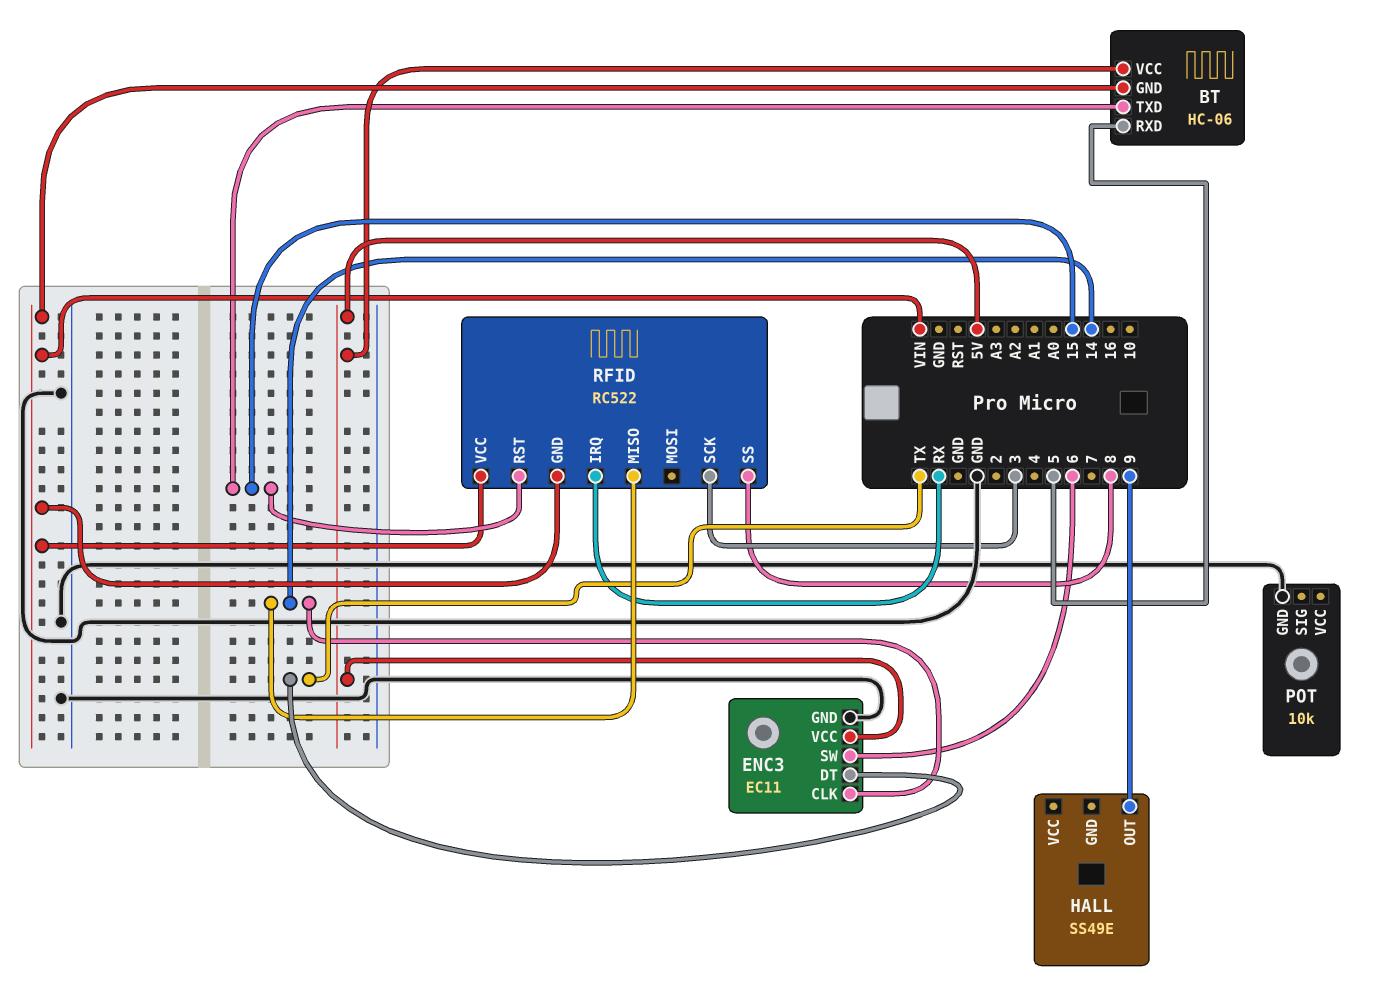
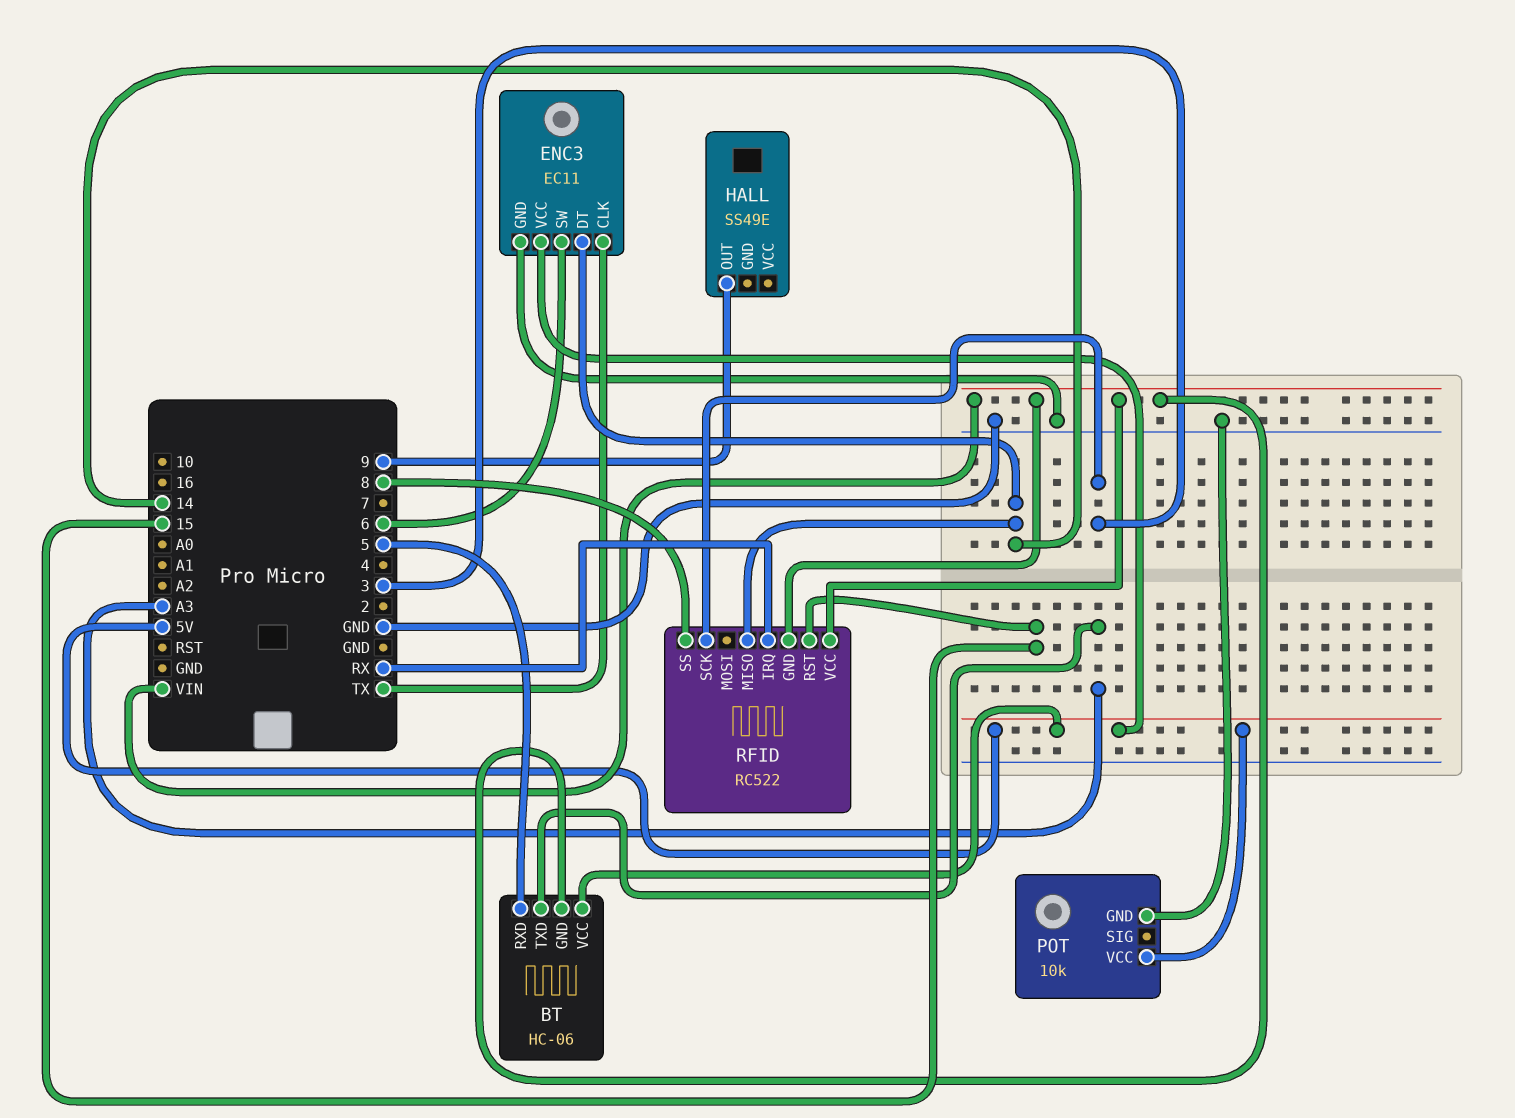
BT pin TXD: 15 -> A3
ENC3 pin CLK: 14 -> TX
ENC3 pin DT: TX -> 14
POT pin VCC: none -> 5V

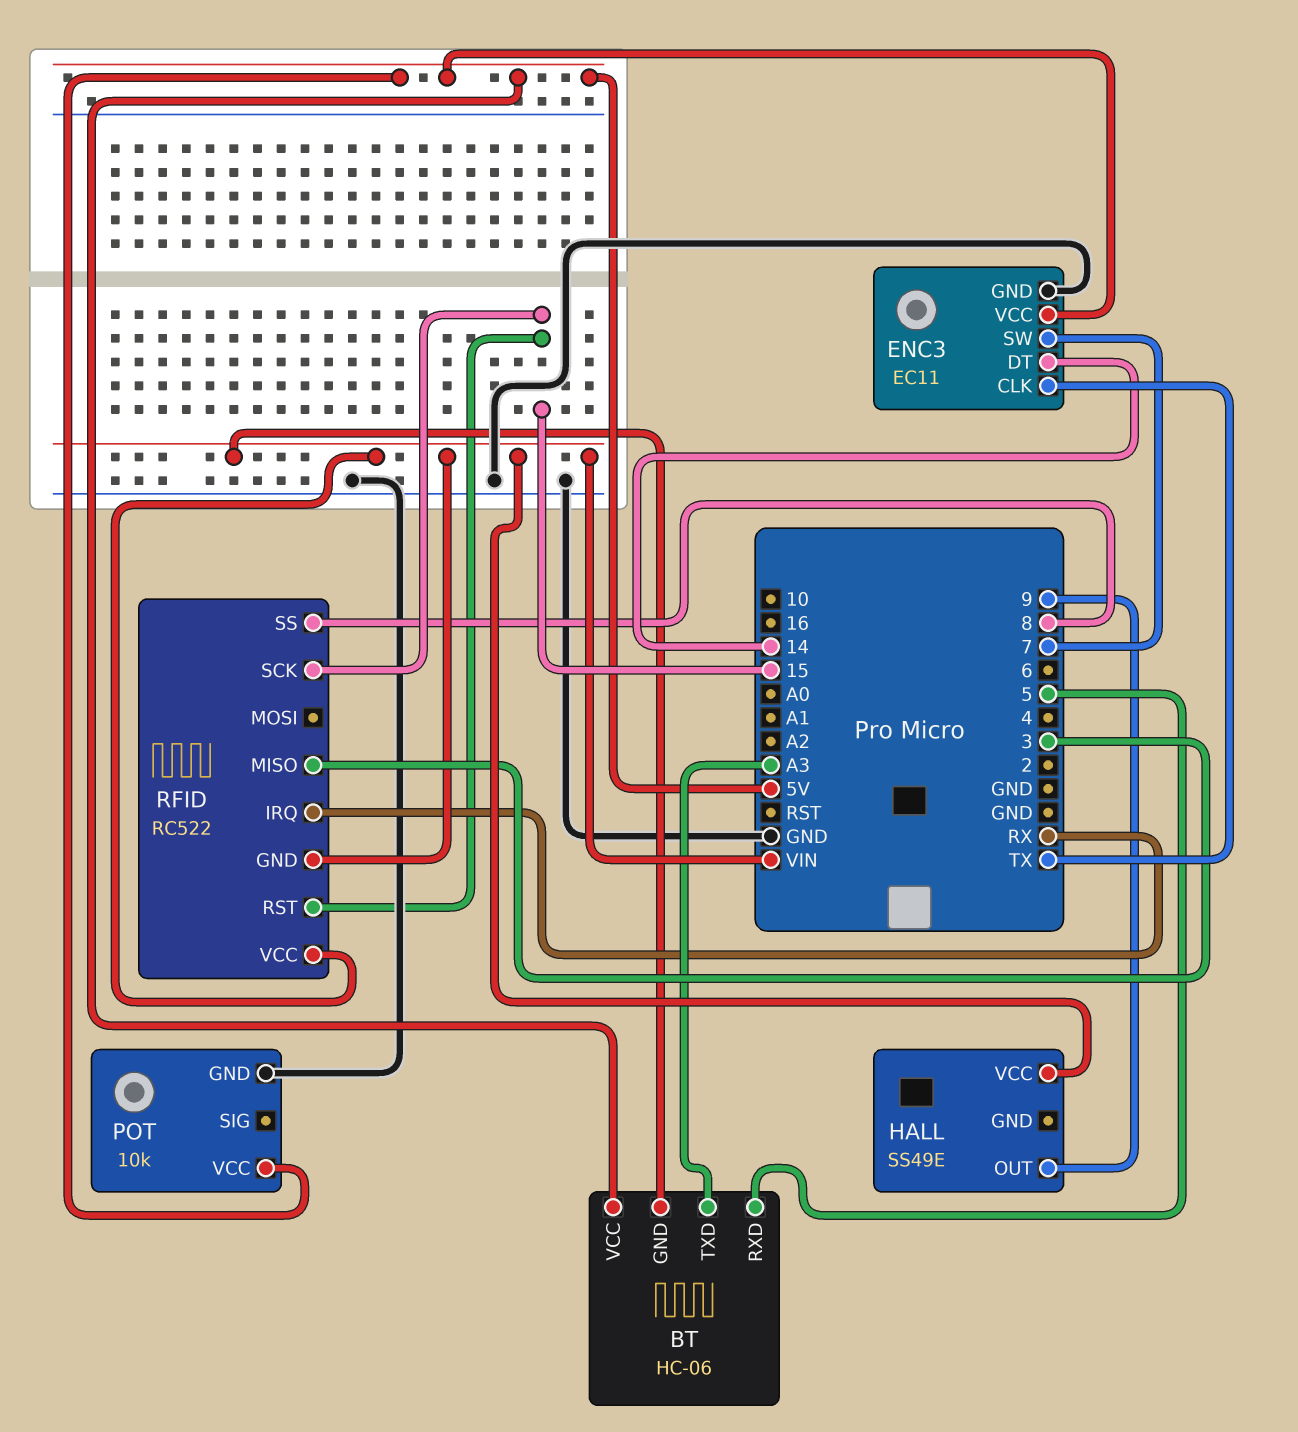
ENC3 pin SW: 6 -> 7
HALL pin VCC: none -> VIN
RFID pin MISO: 14 -> 3
RFID pin SCK: 3 -> 15

